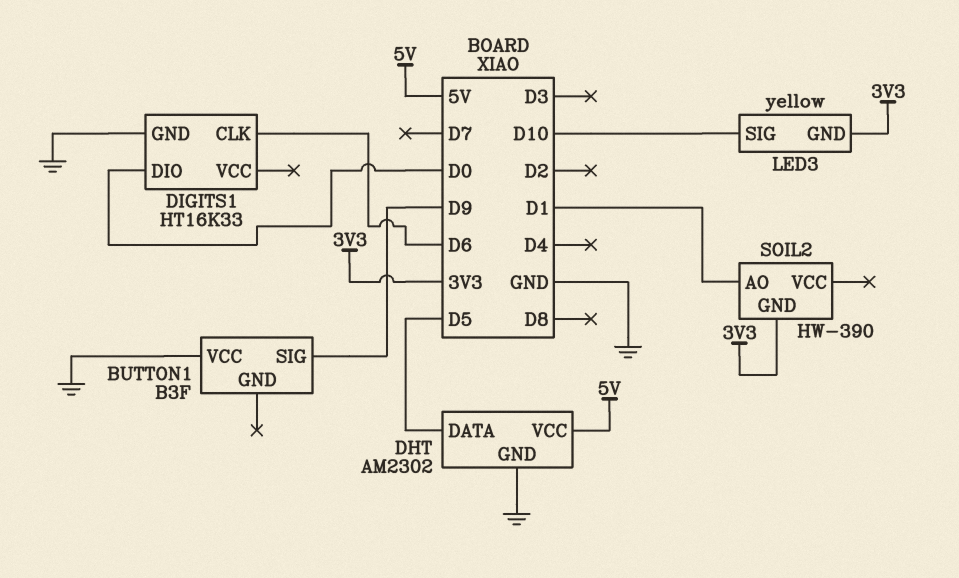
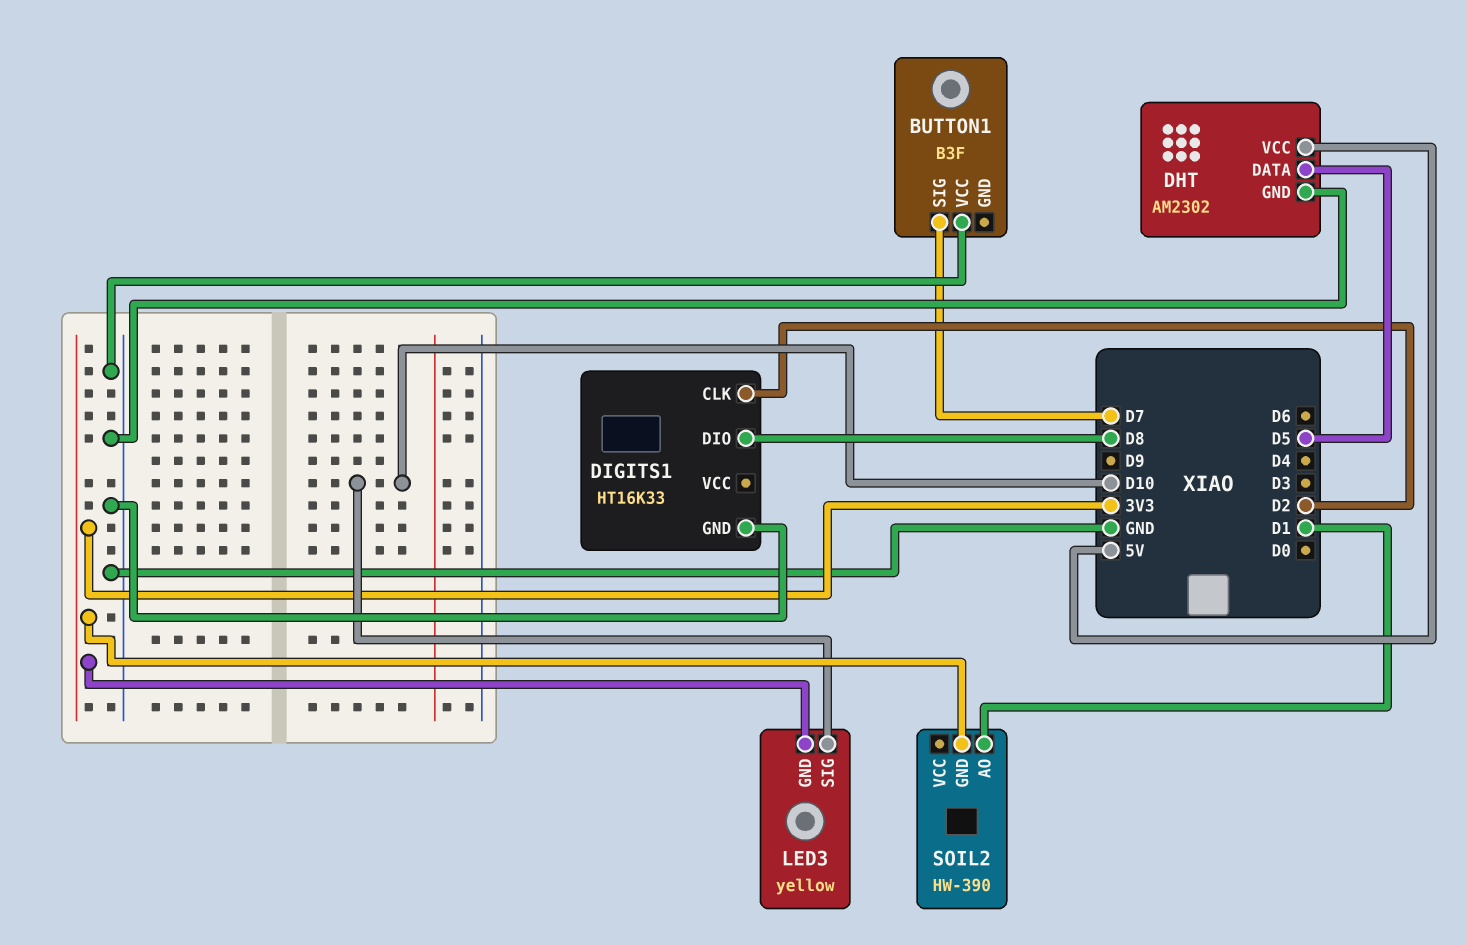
BUTTON1 pin SIG: D9 -> D7
DIGITS1 pin CLK: D6 -> D2
DIGITS1 pin DIO: D0 -> D8

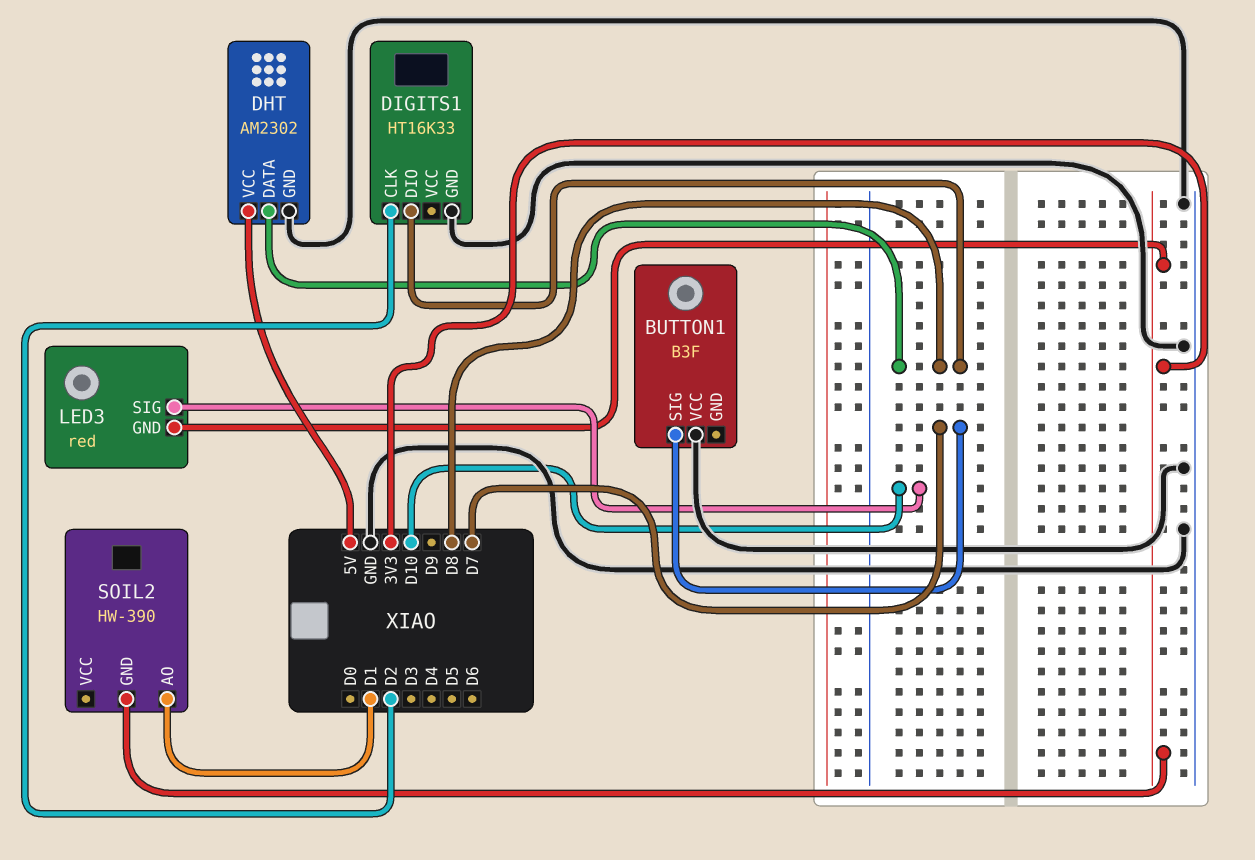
DHT pin DATA: D5 -> D8
LED3: yellow -> red

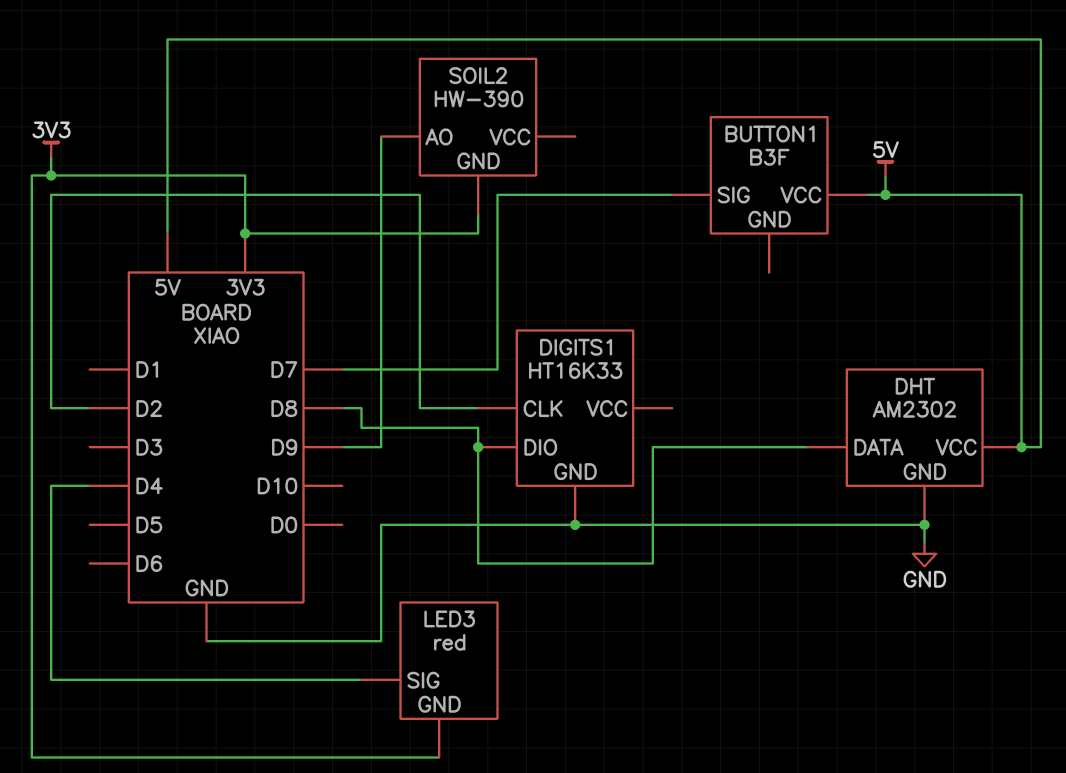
BUTTON1 pin VCC: GND -> 5V
LED3 pin SIG: D10 -> D4
SOIL2 pin AO: D1 -> D9

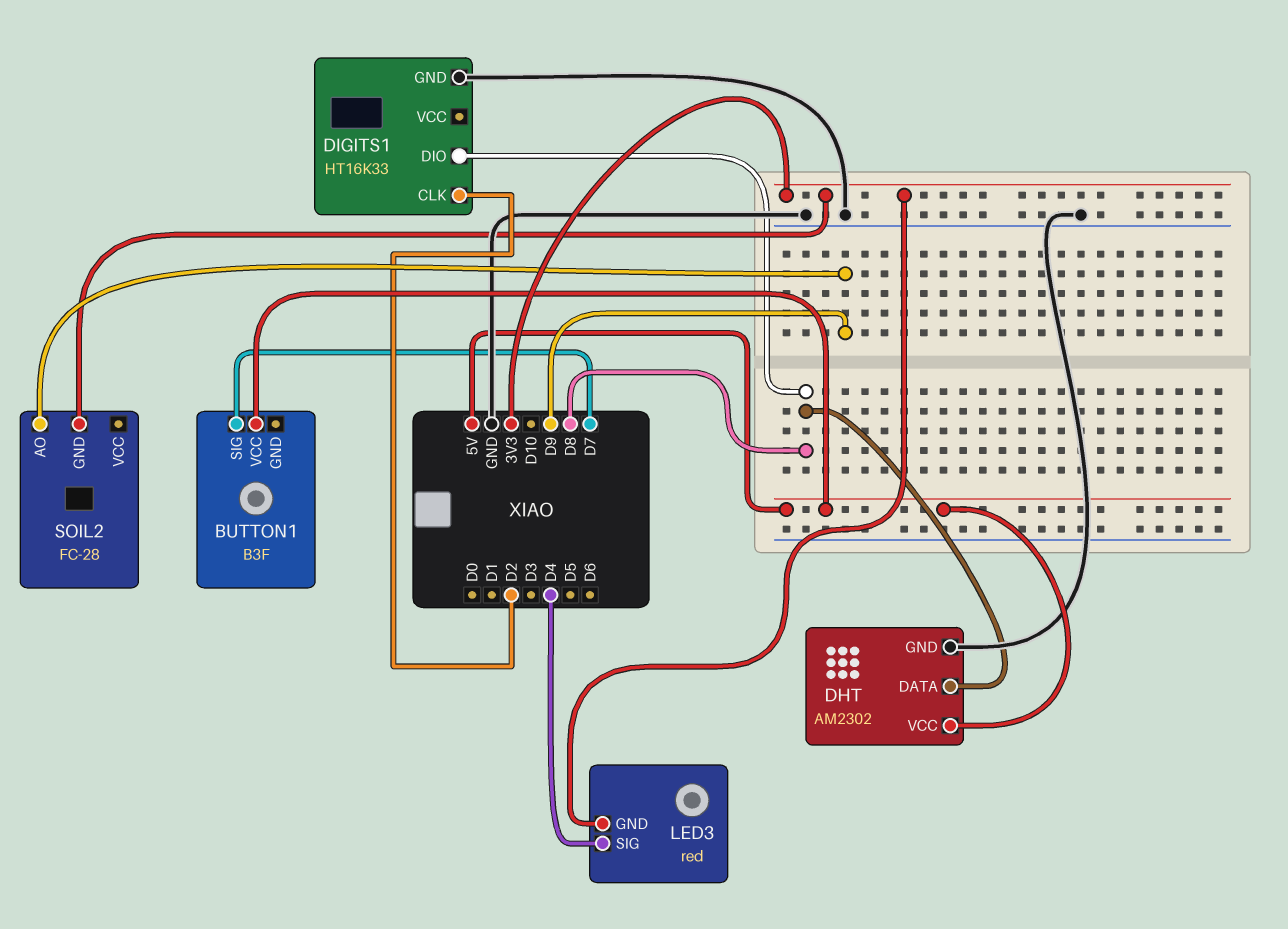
SOIL2: HW-390 -> FC-28

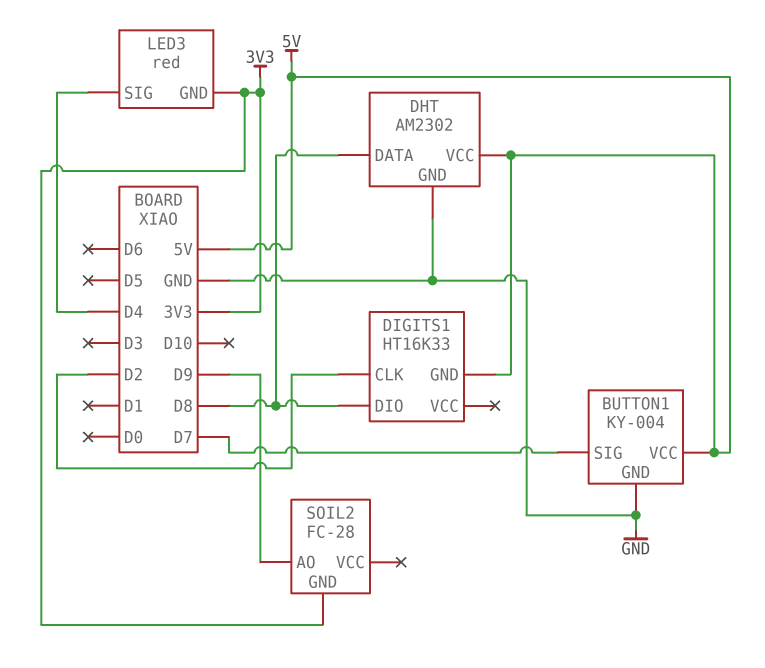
BUTTON1: B3F -> KY-004
BUTTON1 pin GND: none -> GND
DIGITS1 pin GND: GND -> 5V

